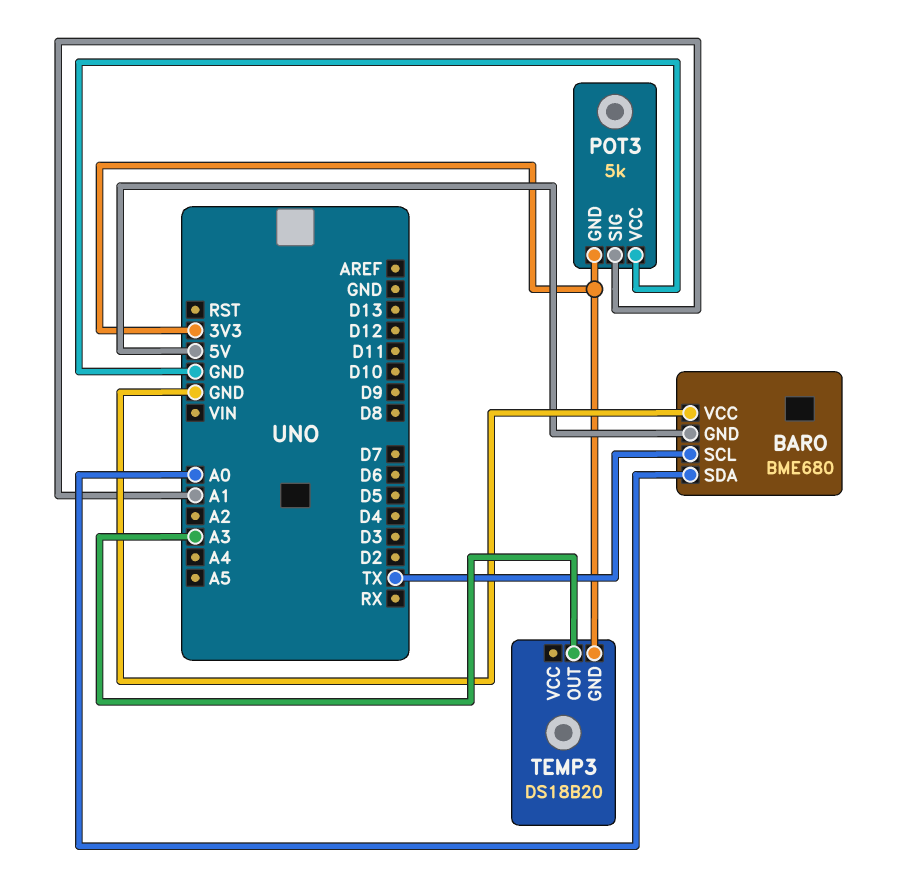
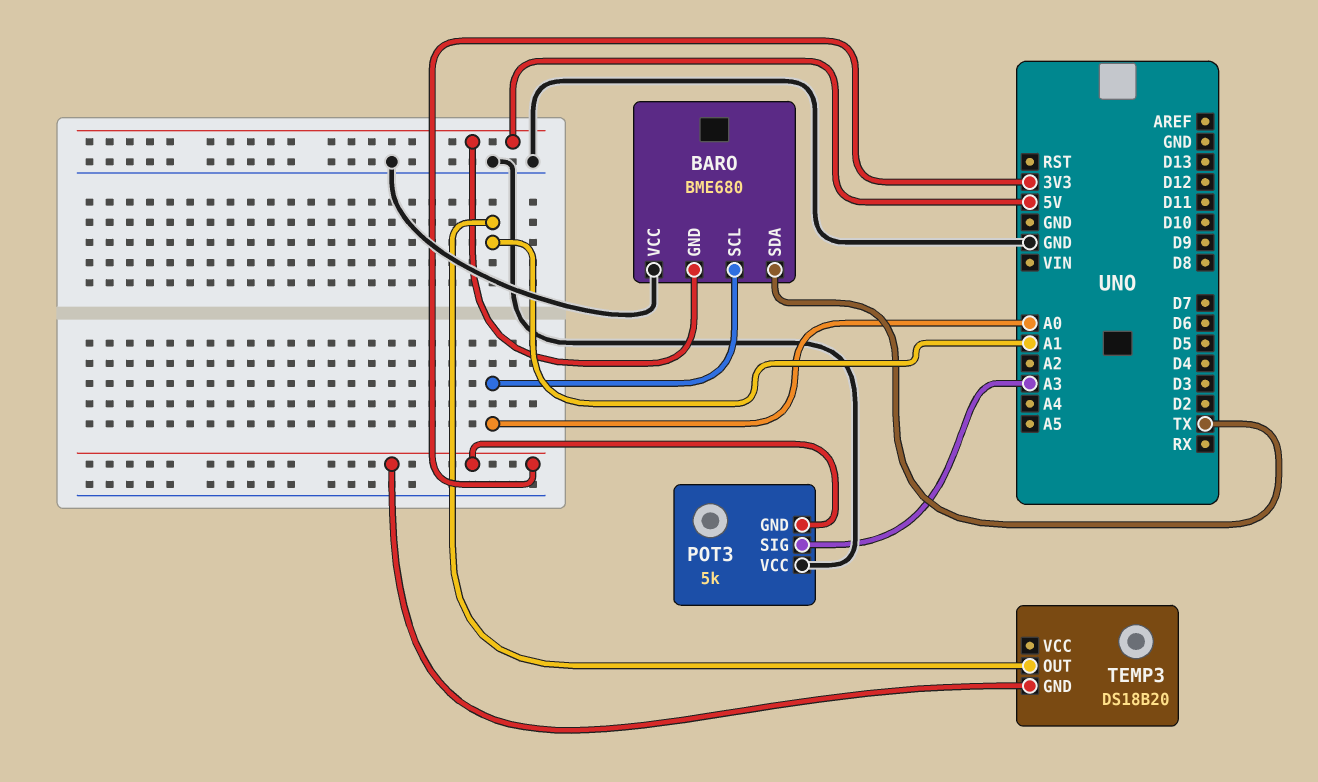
BARO pin SCL: TX -> A0
BARO pin SDA: A0 -> TX
POT3 pin SIG: A1 -> A3
TEMP3 pin OUT: A3 -> A1

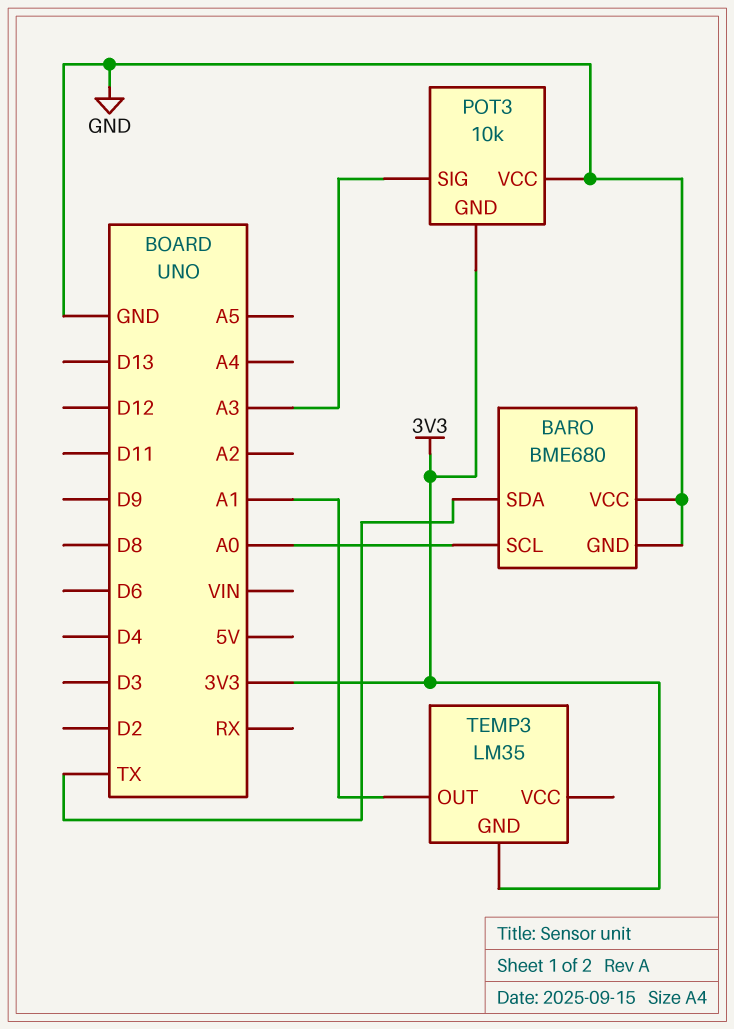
BARO pin GND: 5V -> GND
POT3: 5k -> 10k
TEMP3: DS18B20 -> LM35

